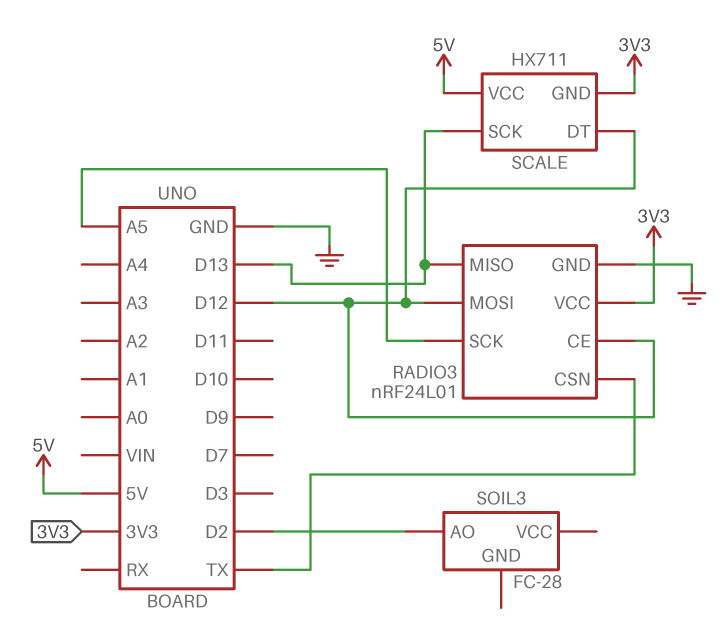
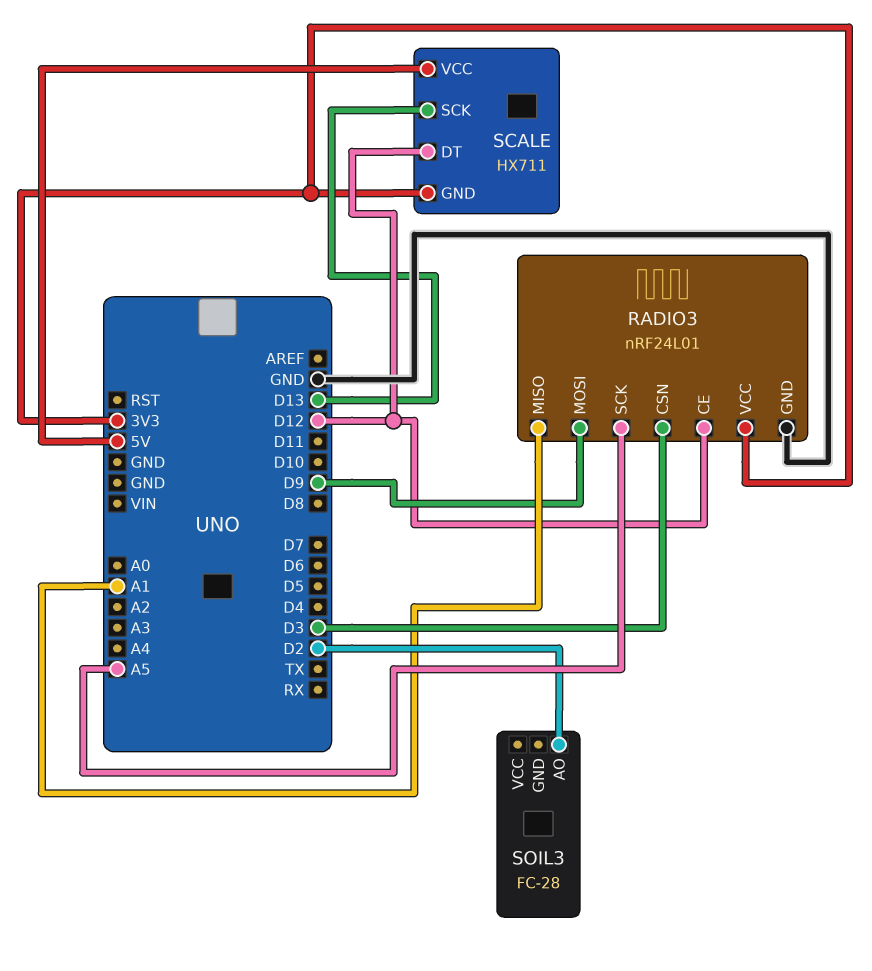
RADIO3 pin CSN: TX -> D3
RADIO3 pin MISO: D13 -> A1
RADIO3 pin MOSI: D12 -> D9

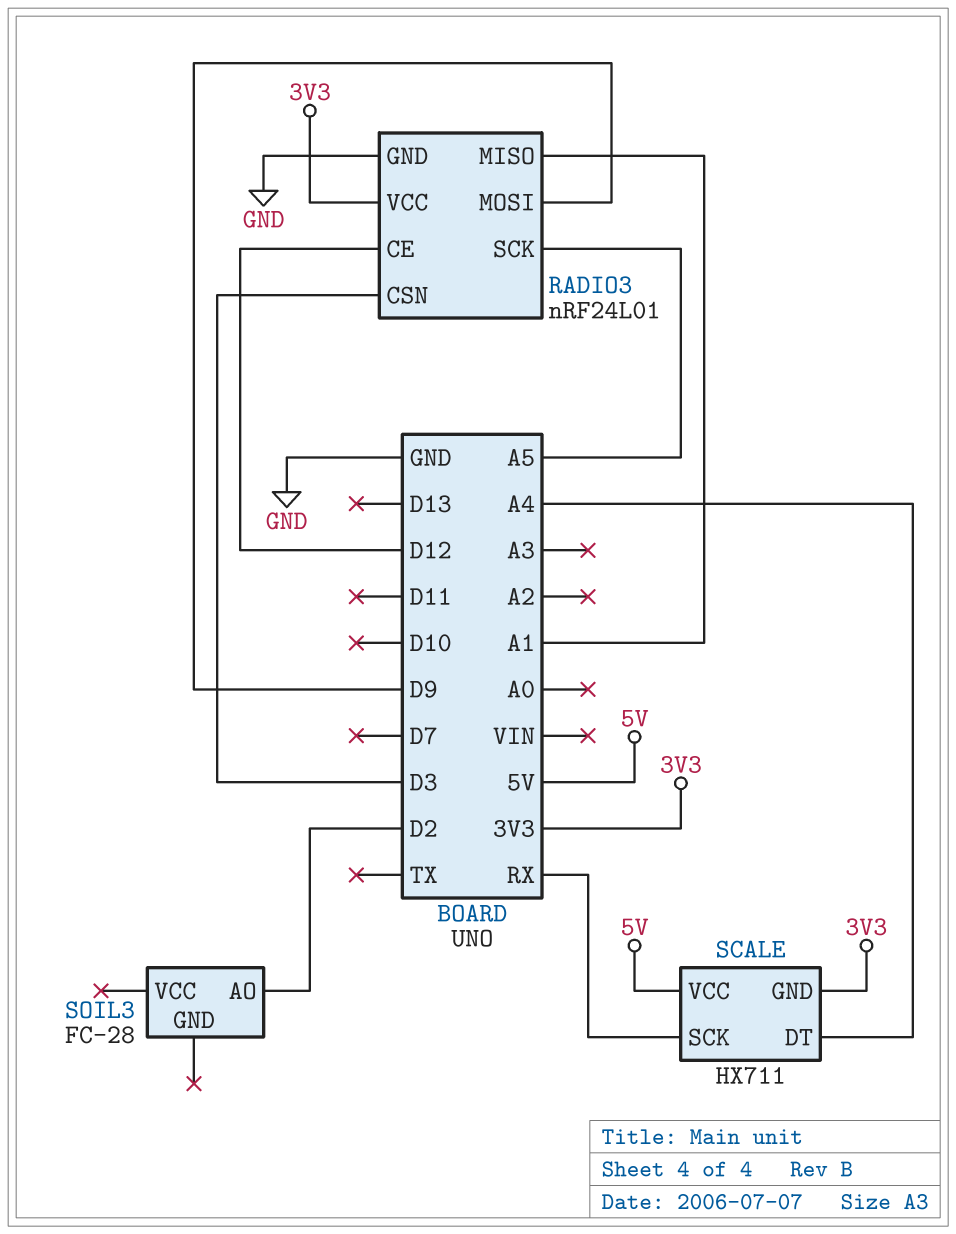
SCALE pin DT: D12 -> A4
SCALE pin SCK: D13 -> RX

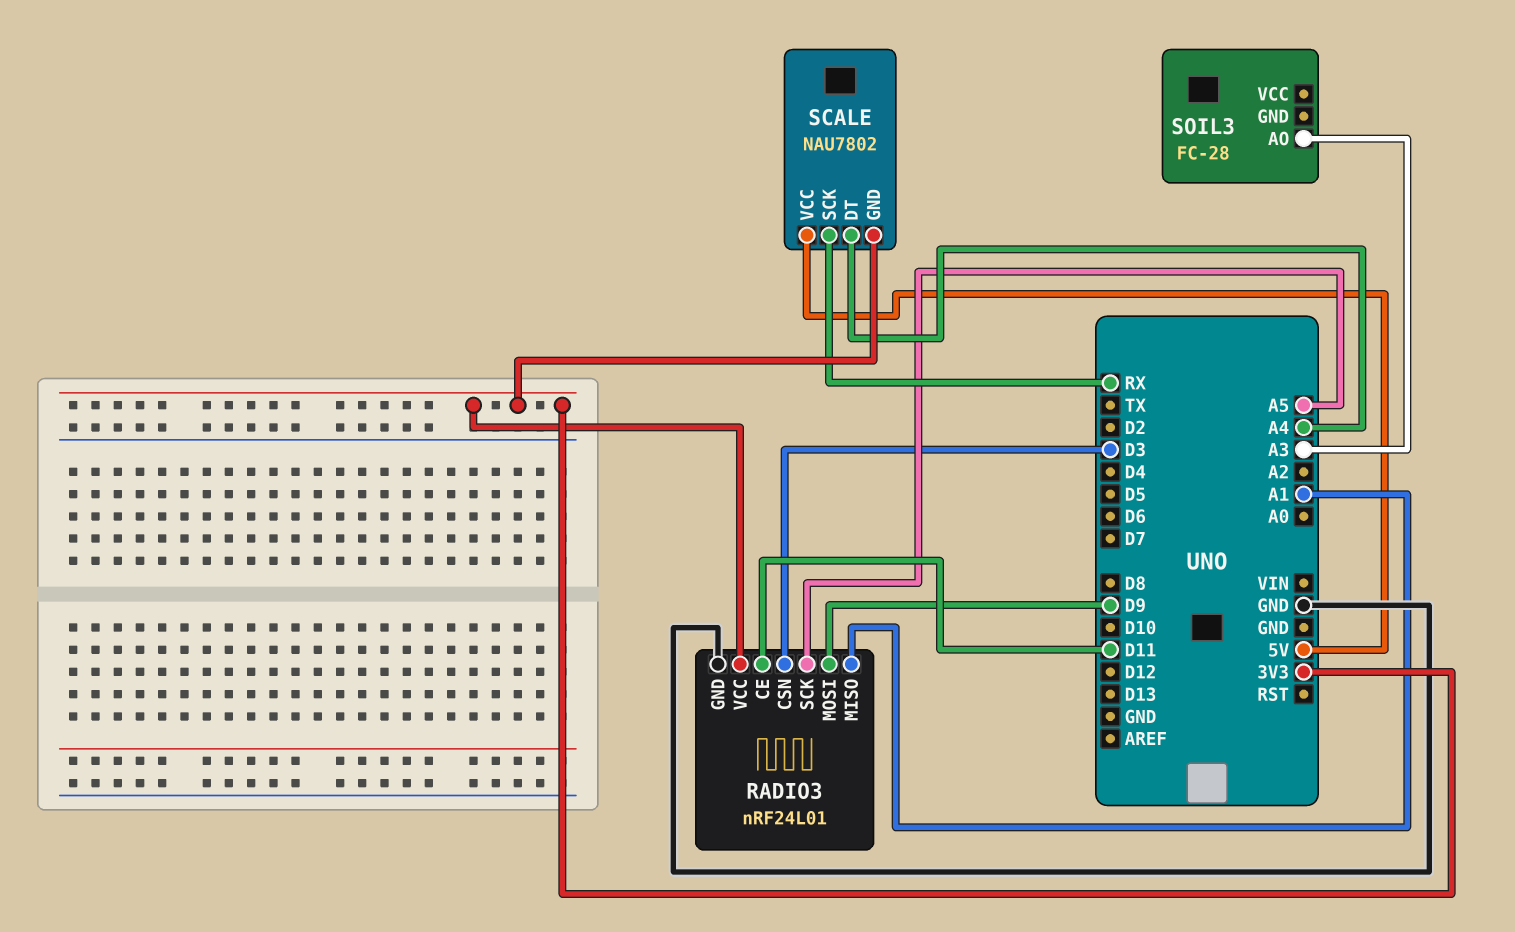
RADIO3 pin CE: D12 -> D11
SCALE: HX711 -> NAU7802
SOIL3 pin AO: D2 -> A3

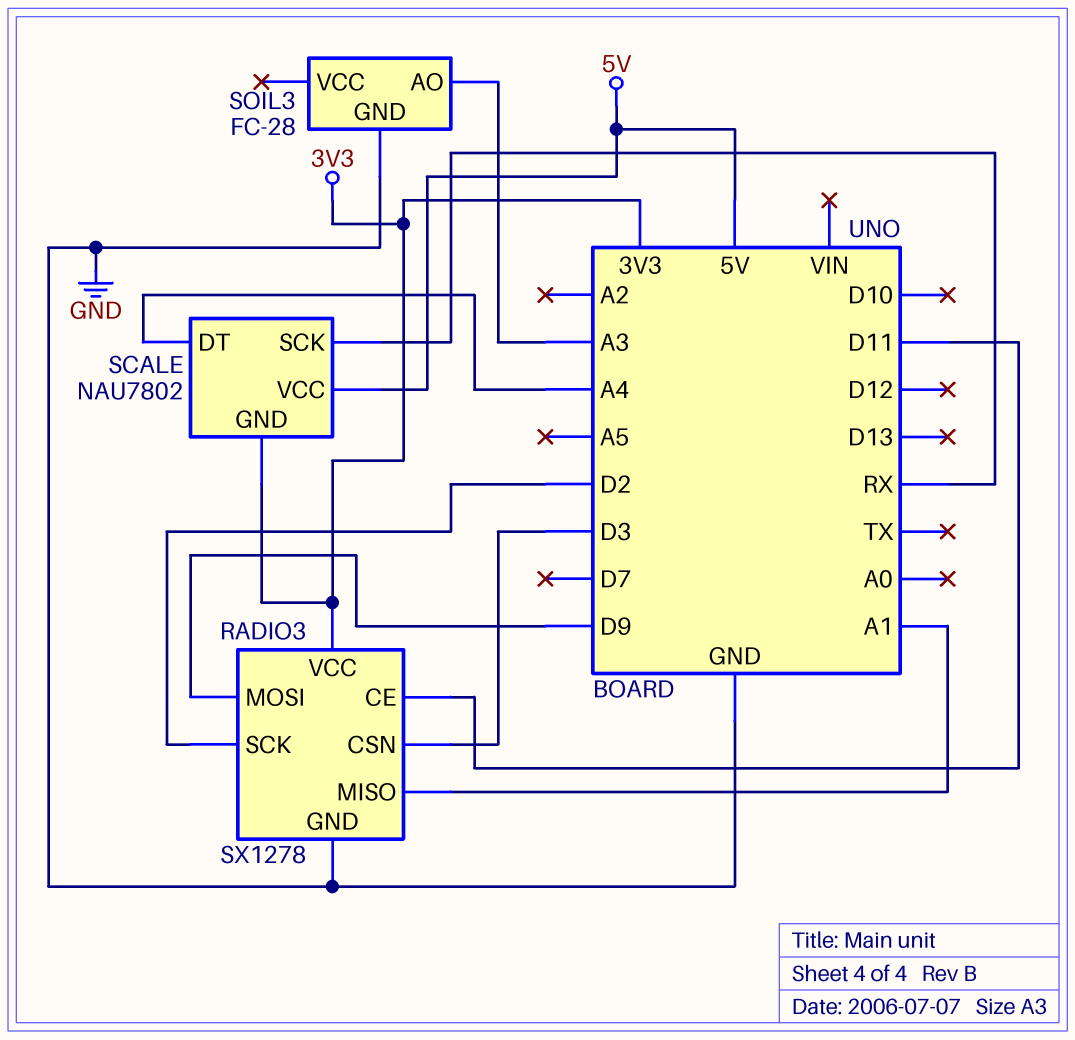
RADIO3: nRF24L01 -> SX1278
RADIO3 pin SCK: A5 -> D2
SOIL3 pin GND: none -> GND

